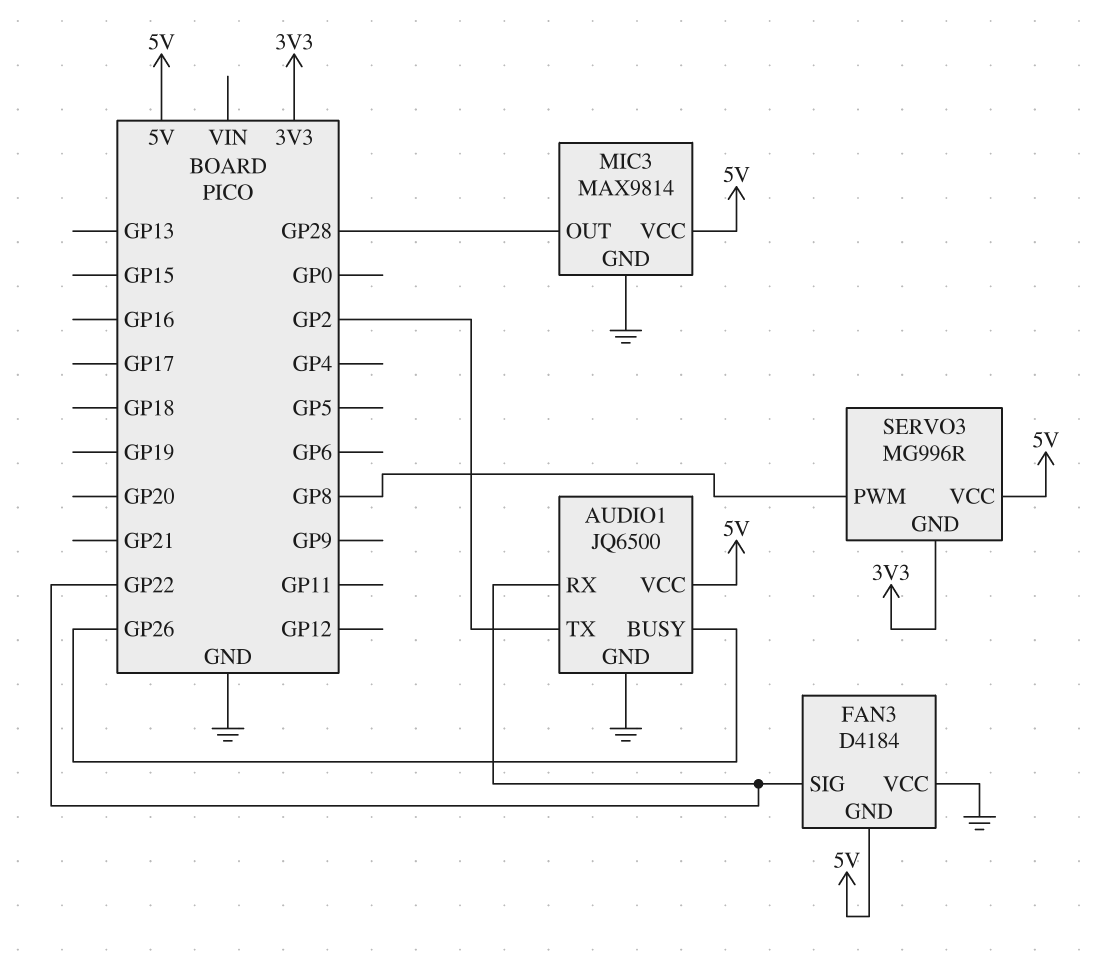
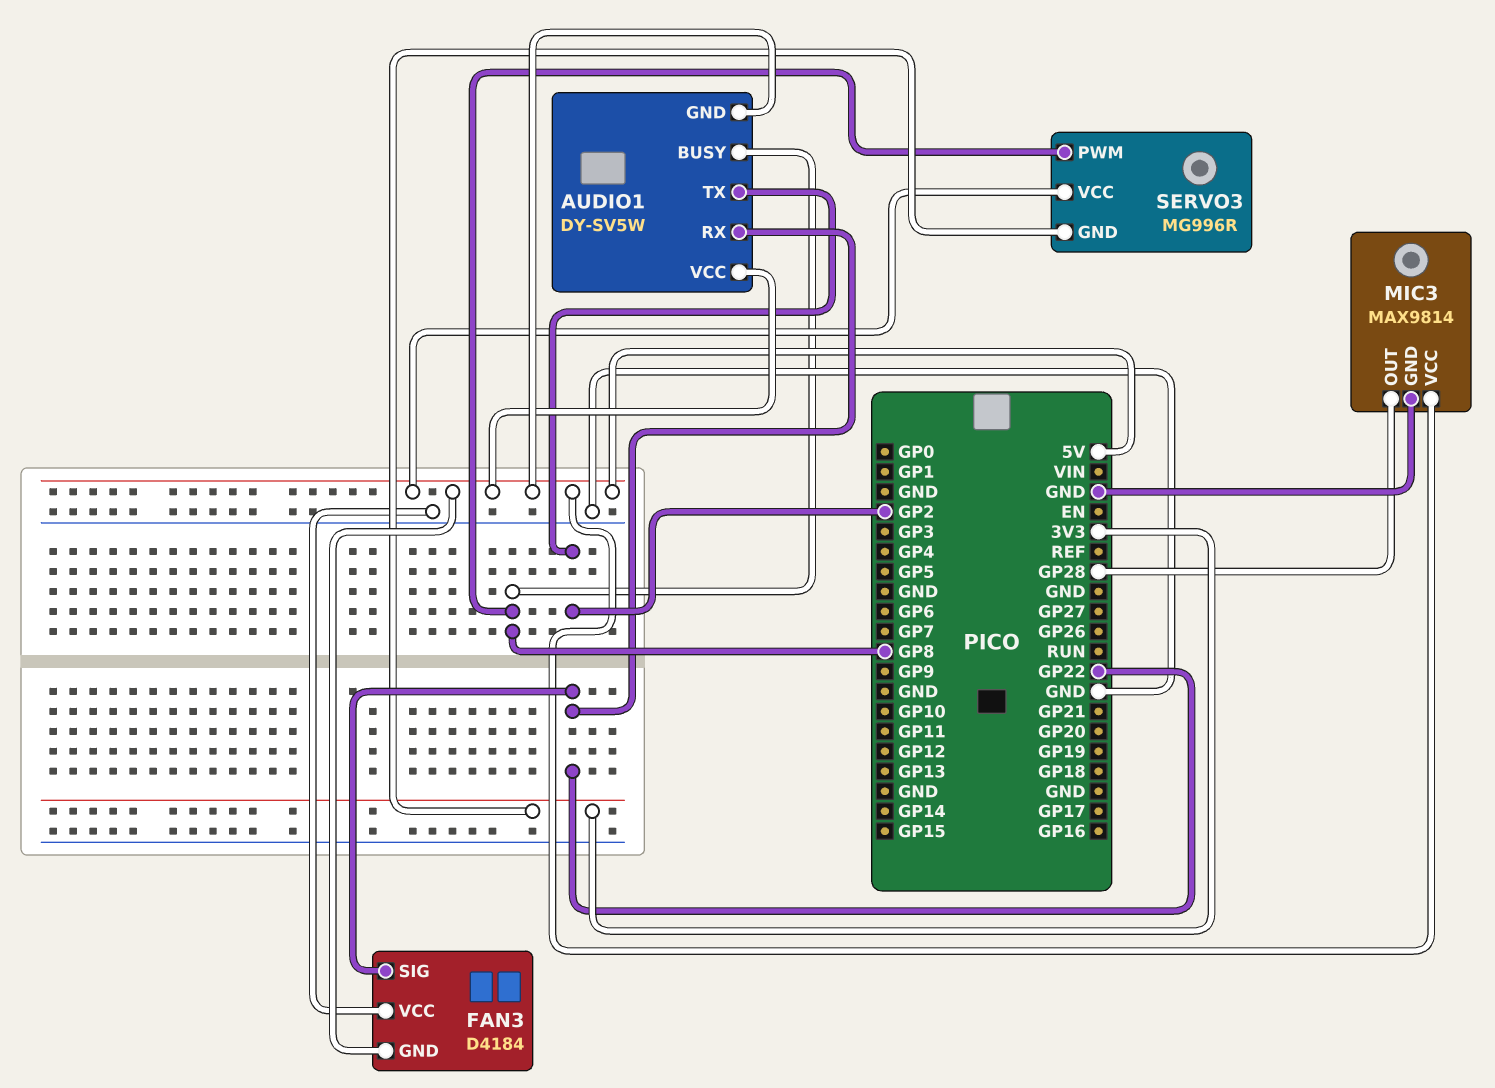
AUDIO1: JQ6500 -> DY-SV5W
AUDIO1 pin BUSY: GP26 -> GP8
AUDIO1 pin GND: GND -> 5V

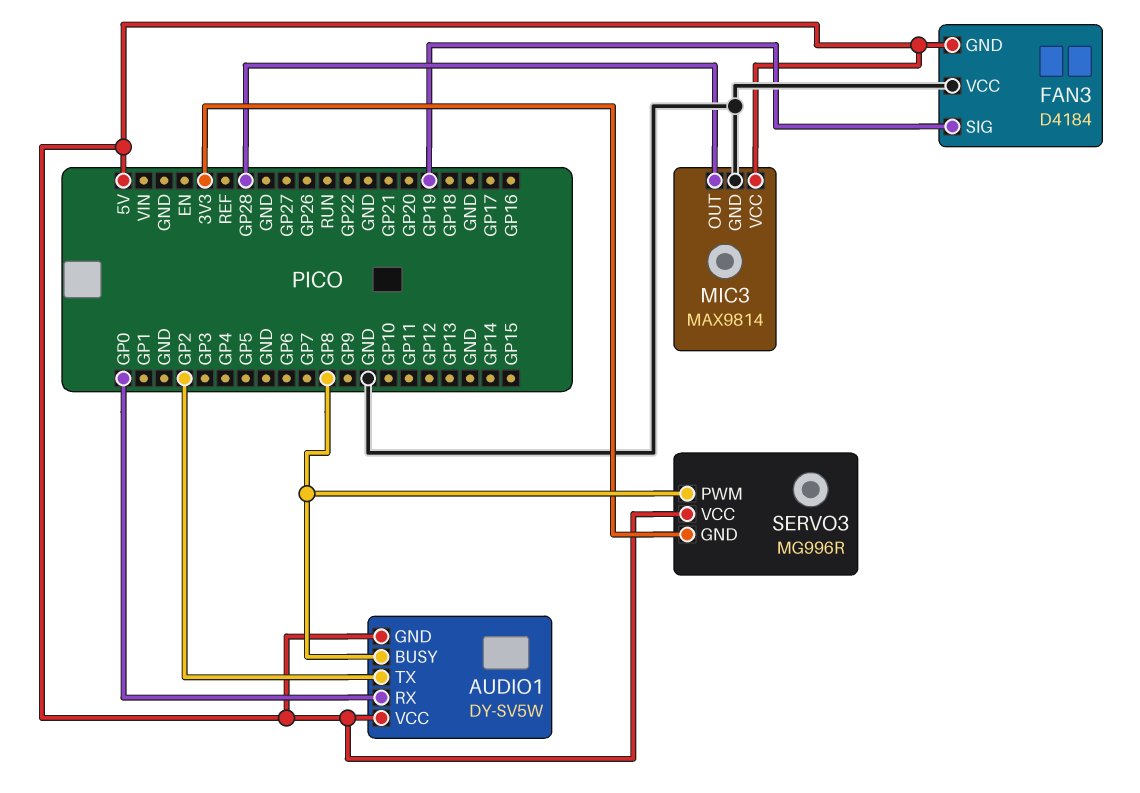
AUDIO1 pin RX: GP22 -> GP0
FAN3 pin SIG: GP22 -> GP19

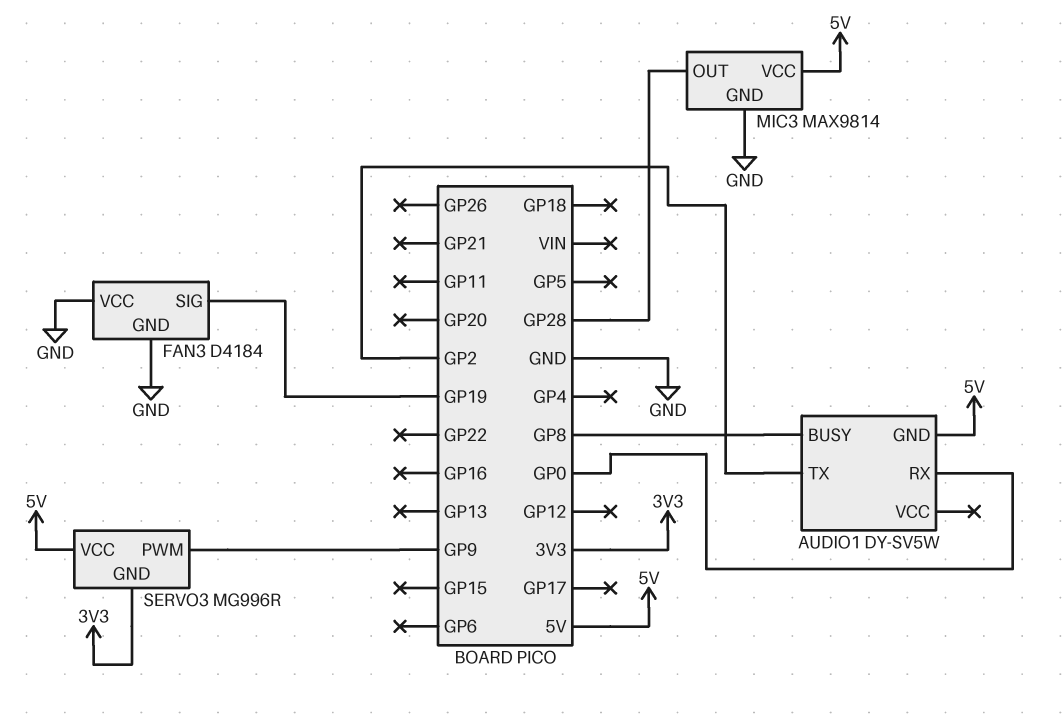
AUDIO1 pin VCC: 5V -> none
FAN3 pin GND: 5V -> GND
SERVO3 pin PWM: GP8 -> GP9

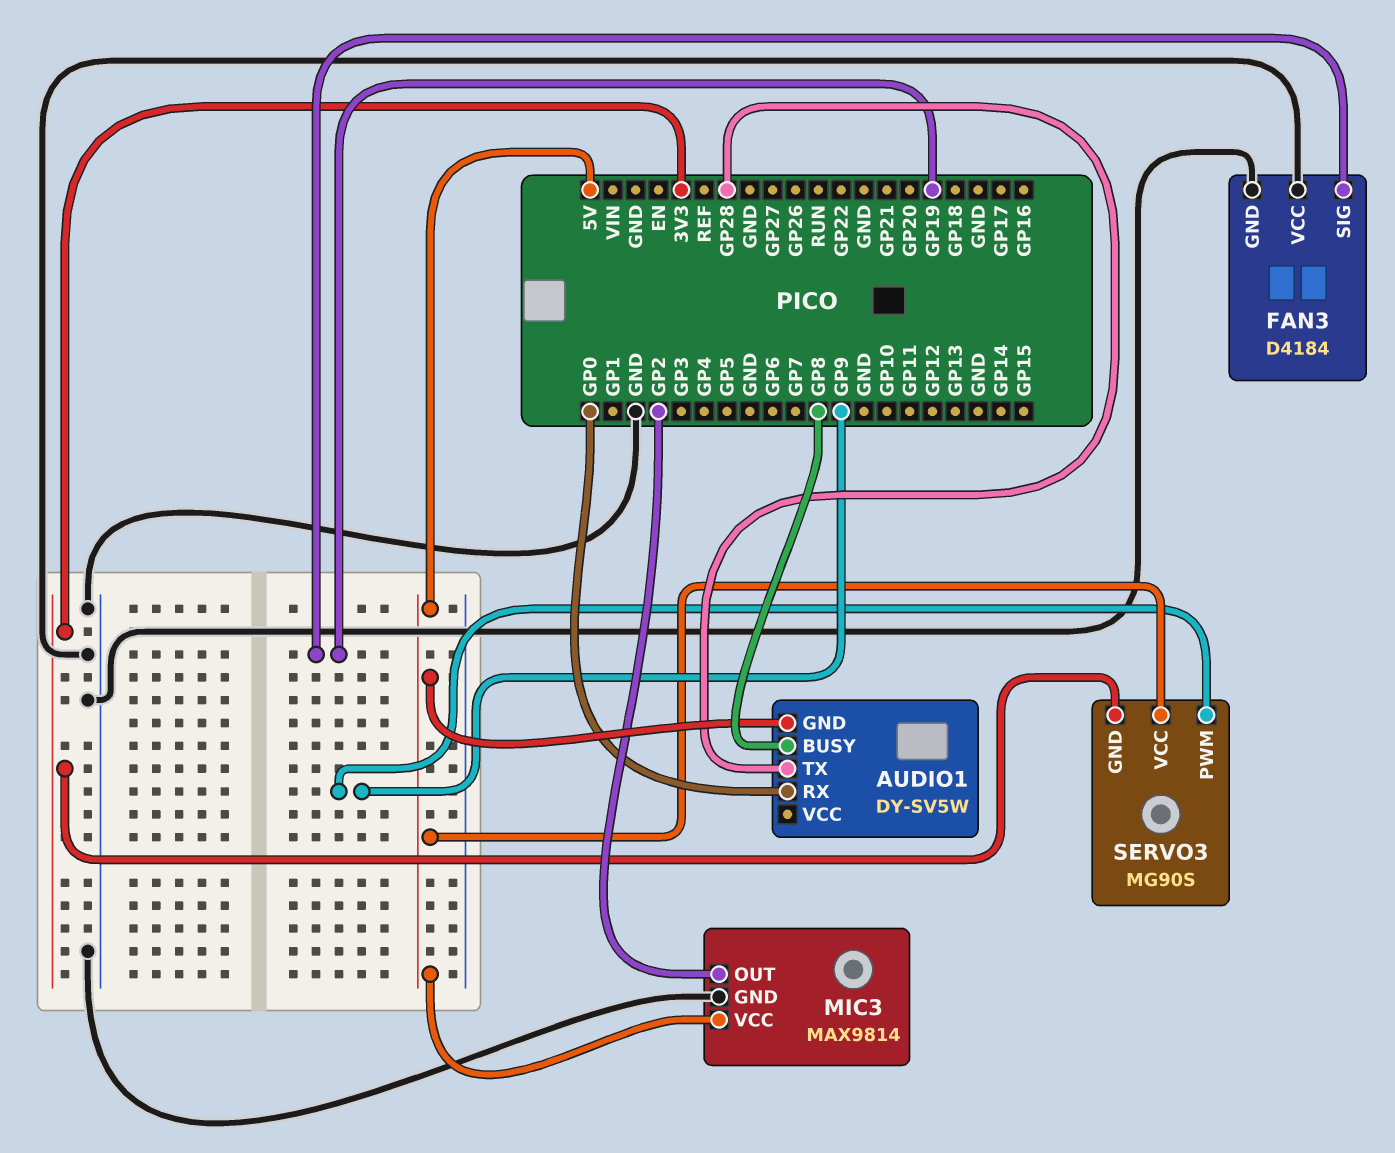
AUDIO1 pin TX: GP2 -> GP28
MIC3 pin OUT: GP28 -> GP2
SERVO3: MG996R -> MG90S

